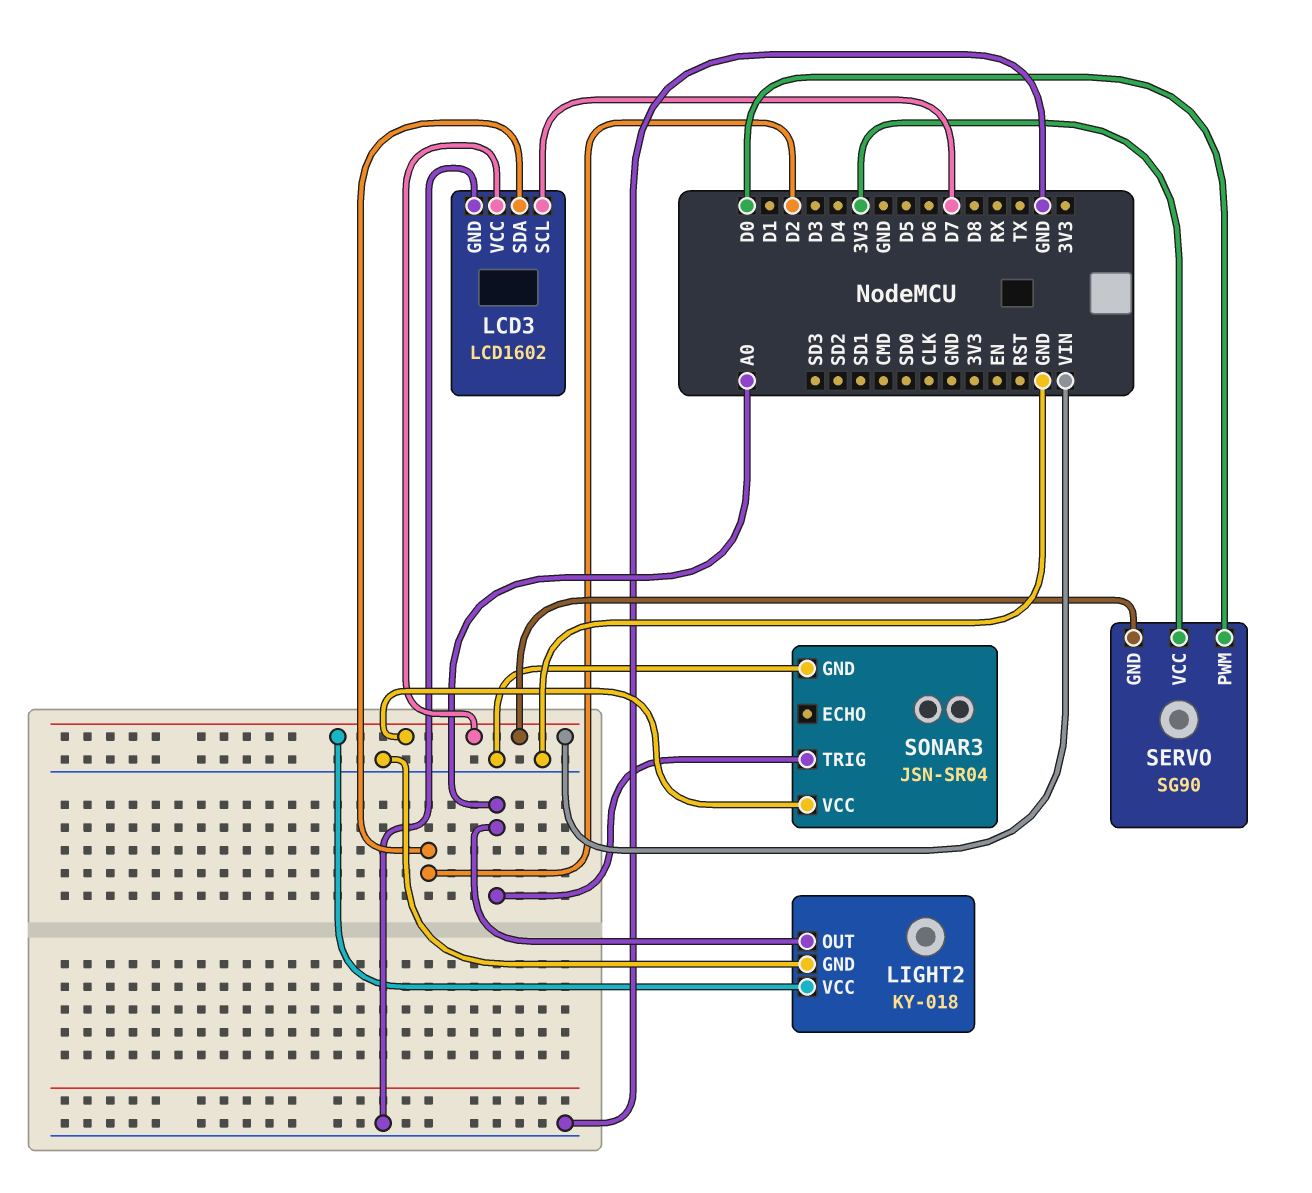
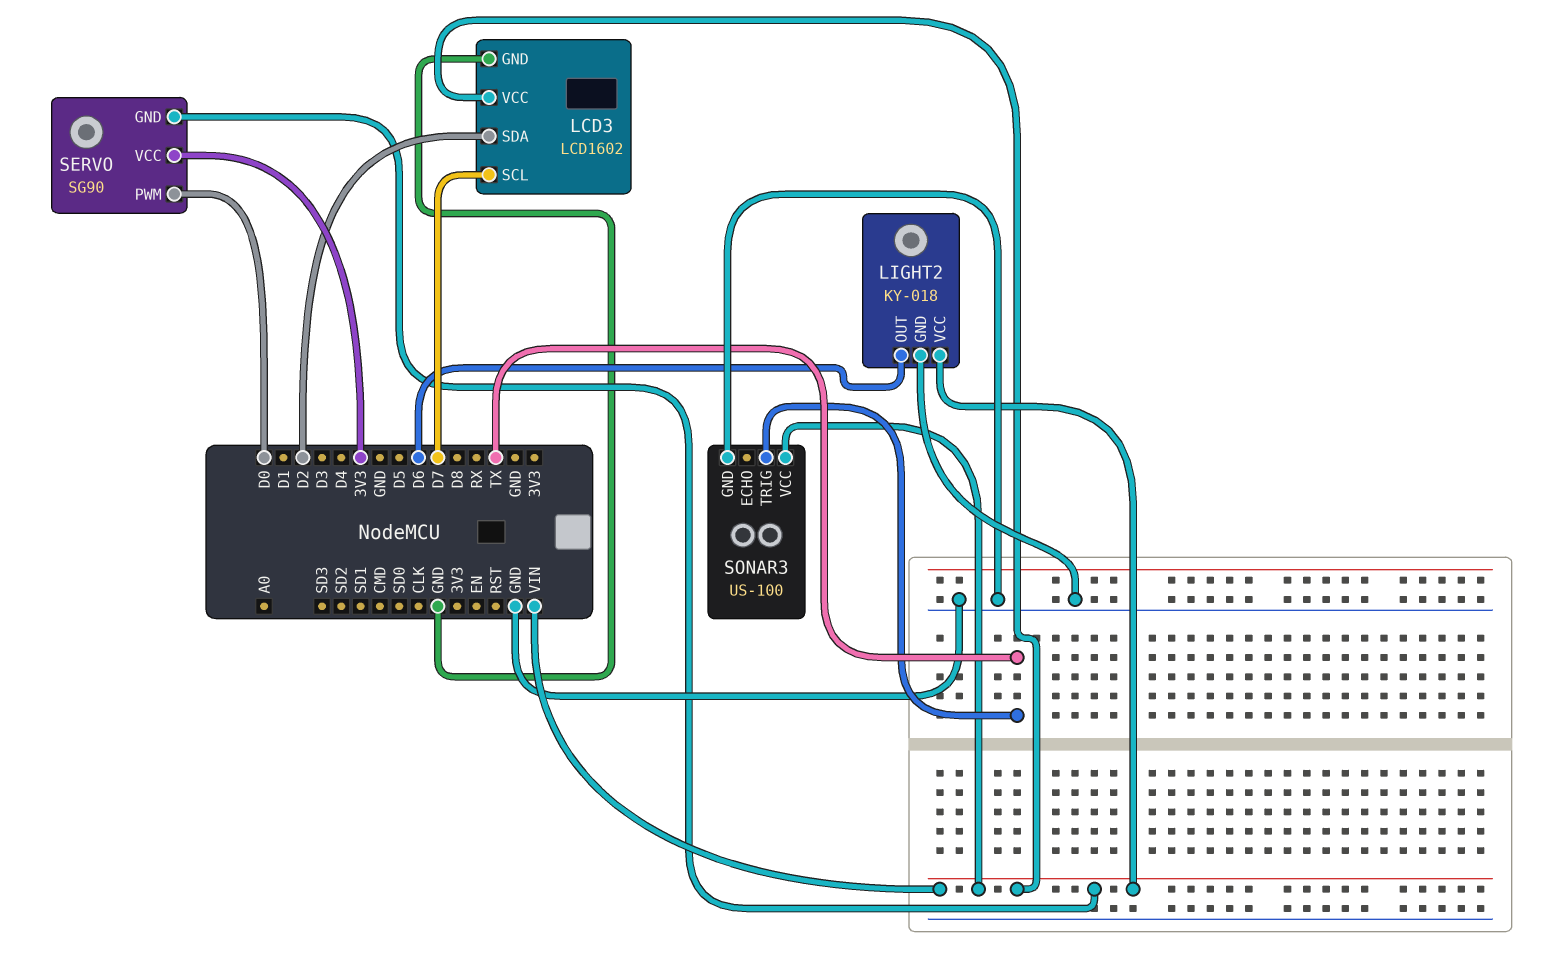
LIGHT2 pin OUT: A0 -> D6
SONAR3: JSN-SR04 -> US-100
SONAR3 pin TRIG: A0 -> TX

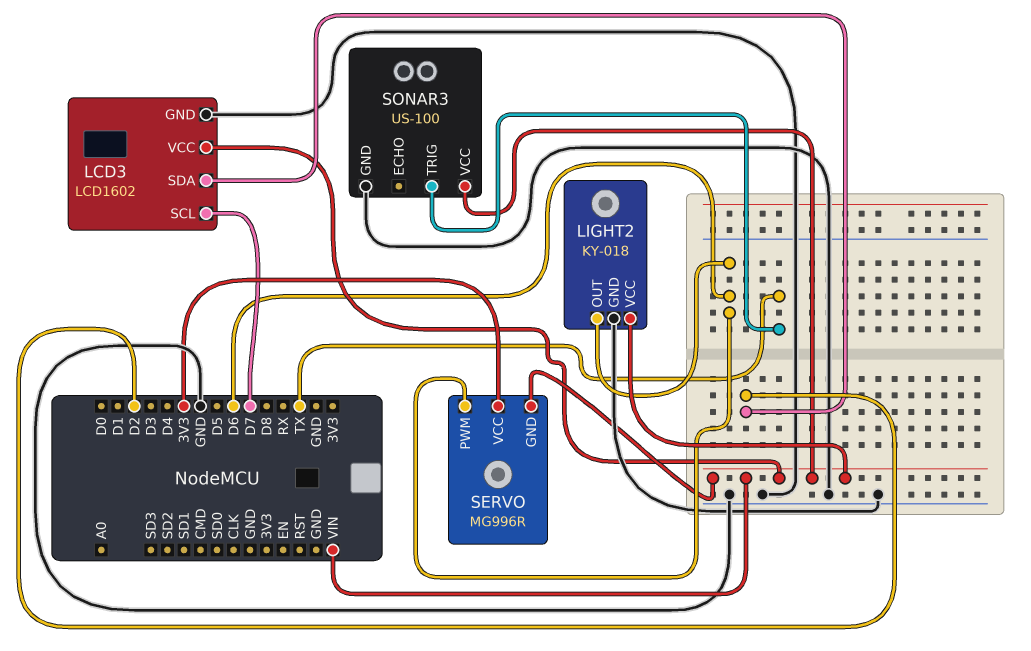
SERVO: SG90 -> MG996R
SERVO pin PWM: D0 -> D6

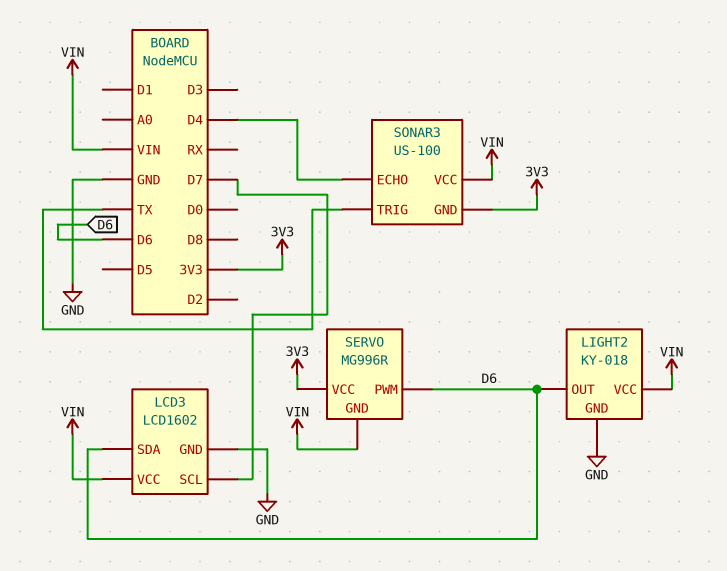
LCD3 pin SDA: D2 -> D6
SONAR3 pin ECHO: none -> D4
SONAR3 pin GND: GND -> 3V3

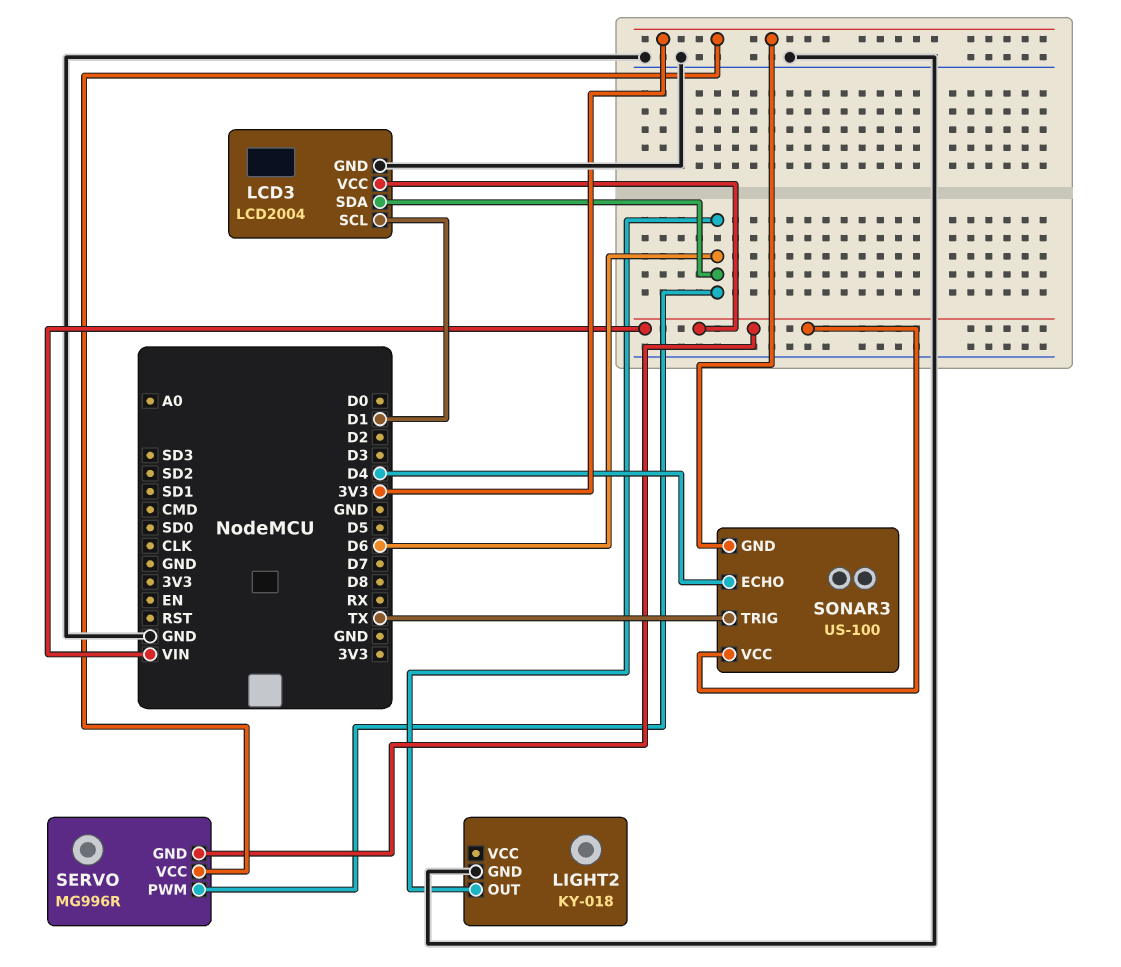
LCD3: LCD1602 -> LCD2004
LCD3 pin SCL: D7 -> D1
LIGHT2 pin VCC: VIN -> none

